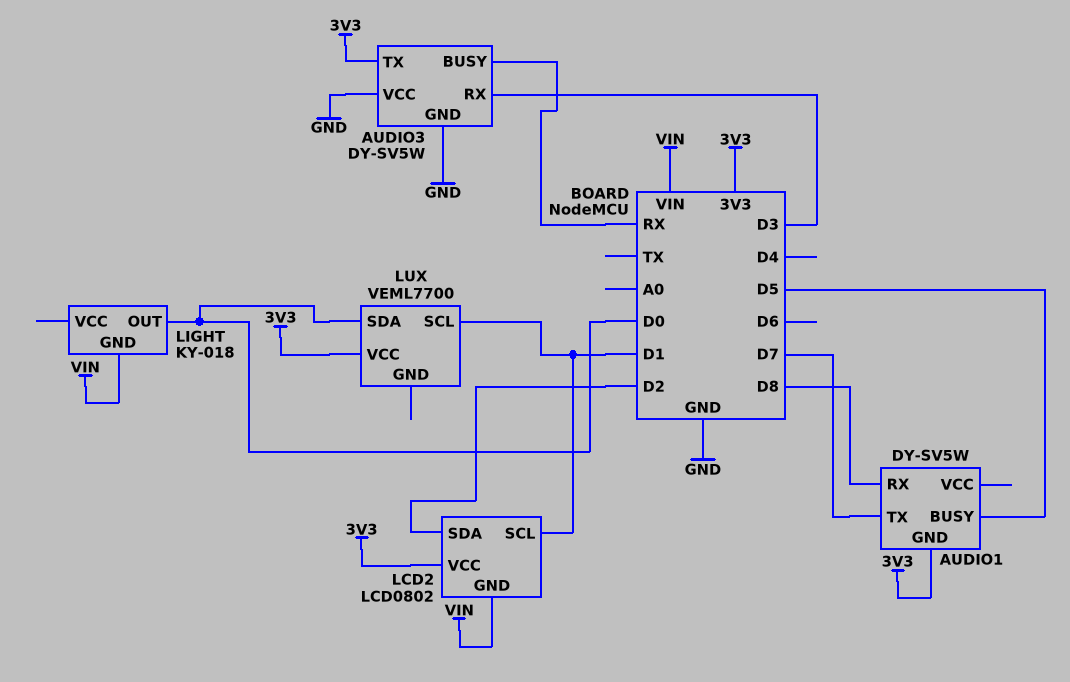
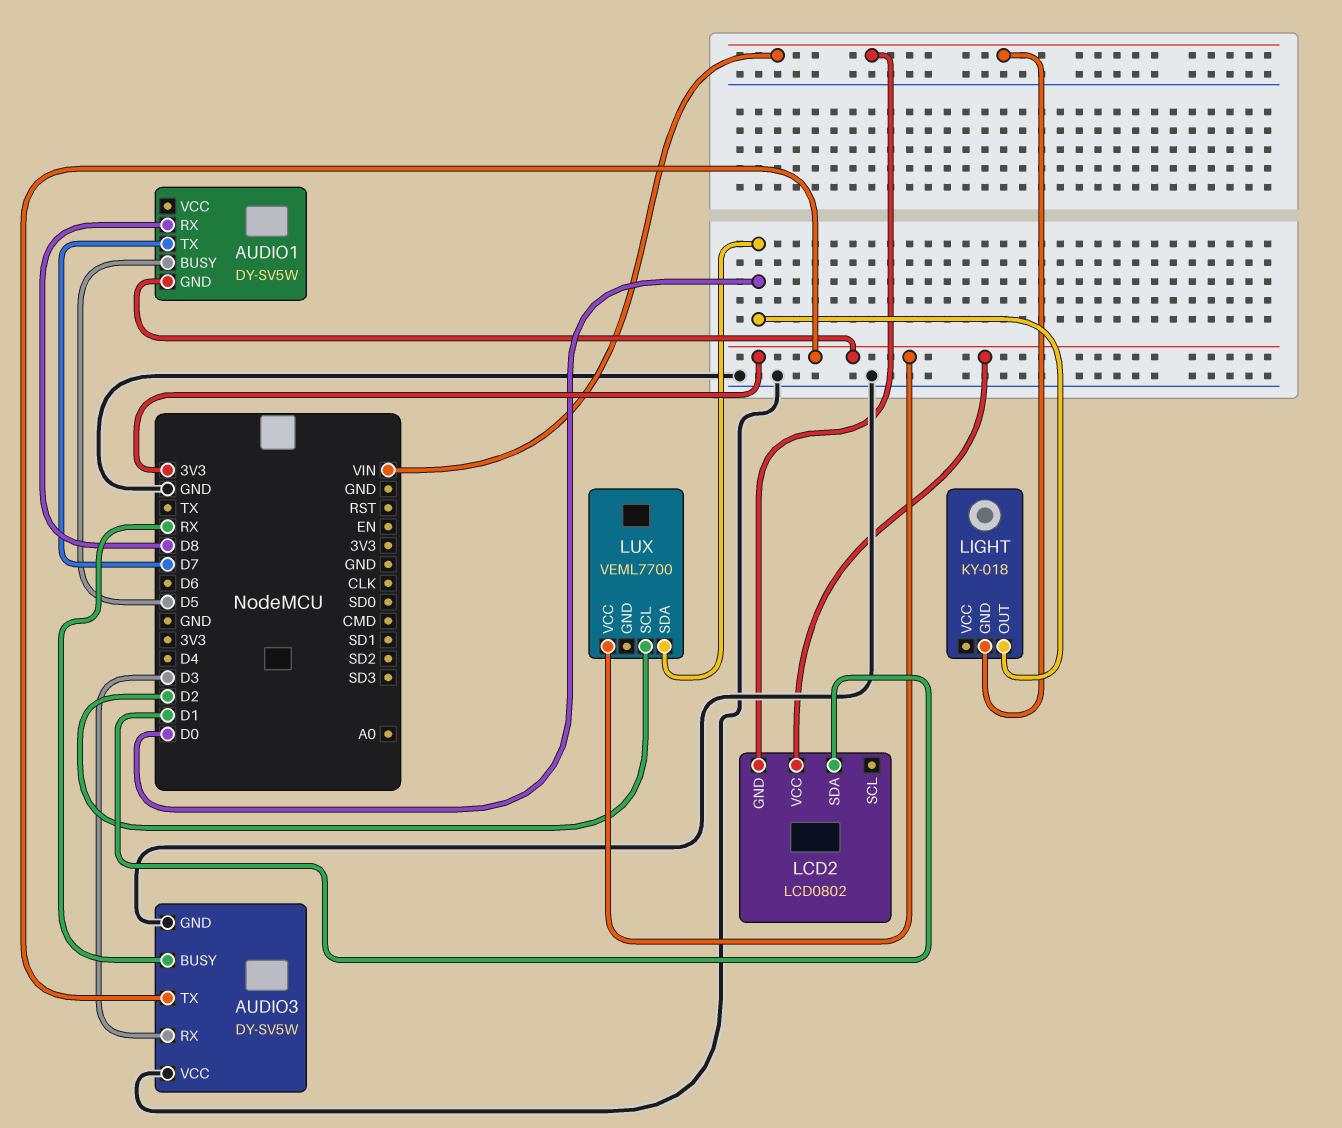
LCD2 pin SCL: D1 -> none
LCD2 pin SDA: D2 -> D1
LUX pin SCL: D1 -> D2

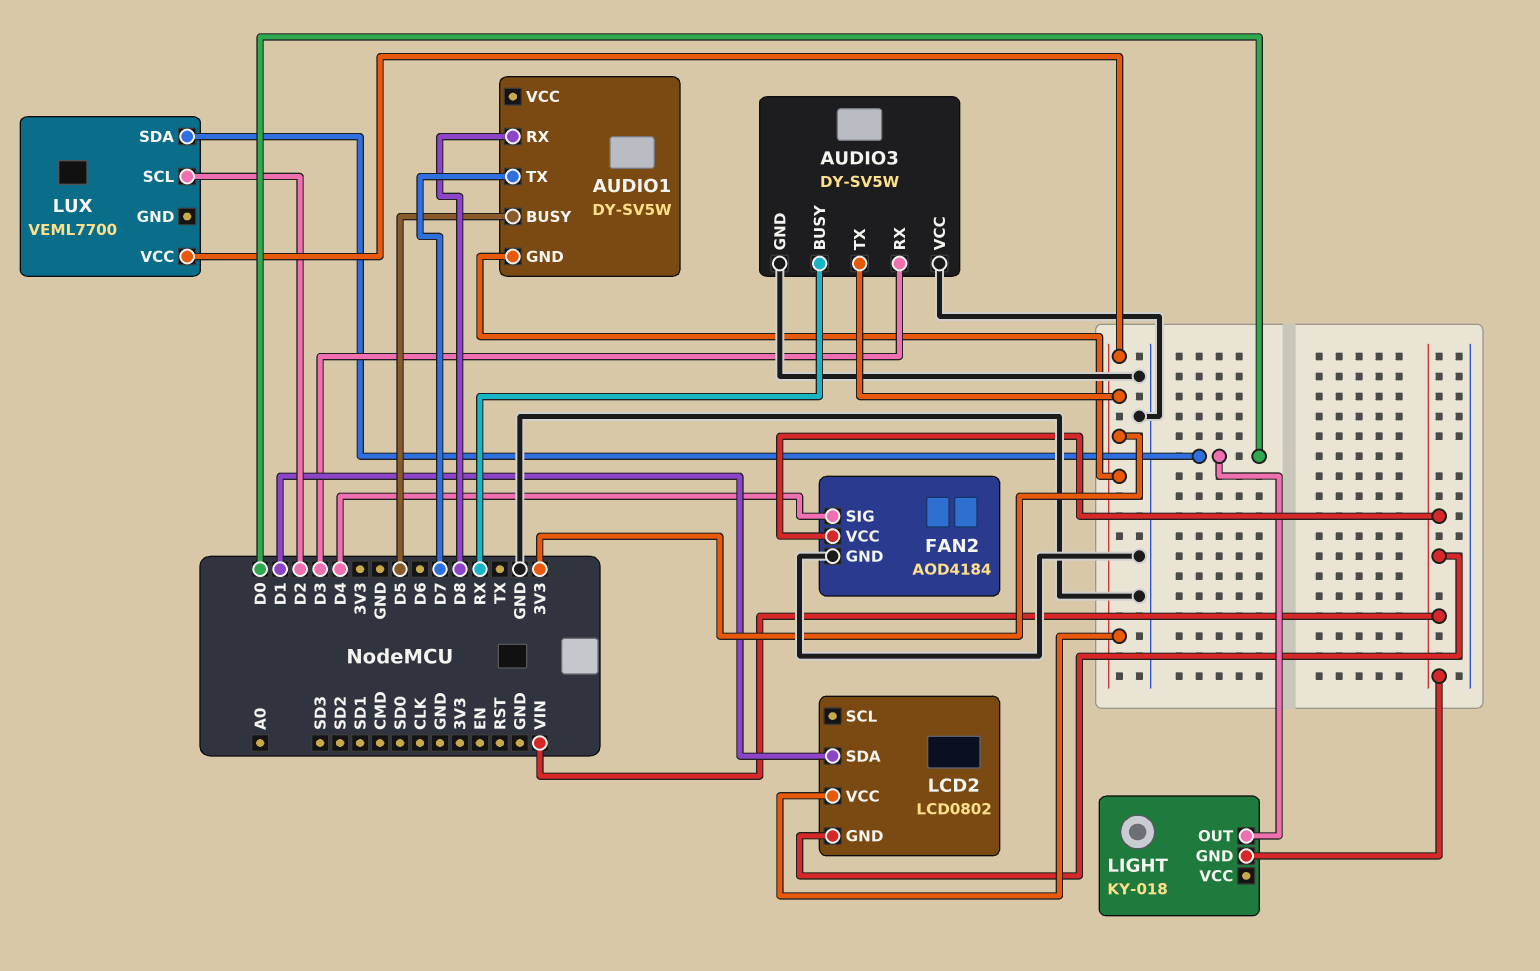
FAN2: none -> AOD4184
FAN2 pin GND: none -> GND
FAN2 pin SIG: none -> D4
FAN2 pin VCC: none -> VIN

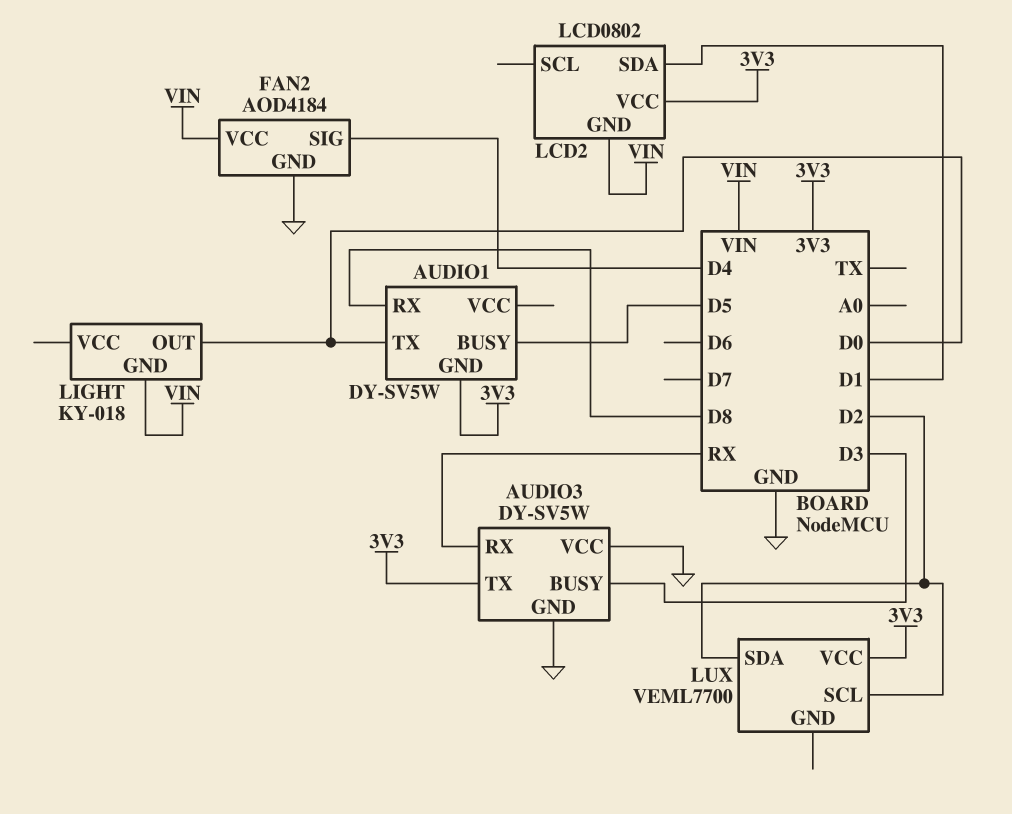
AUDIO1 pin TX: D7 -> D0
AUDIO3 pin BUSY: RX -> D3
AUDIO3 pin RX: D3 -> RX
LUX pin SDA: D0 -> D2

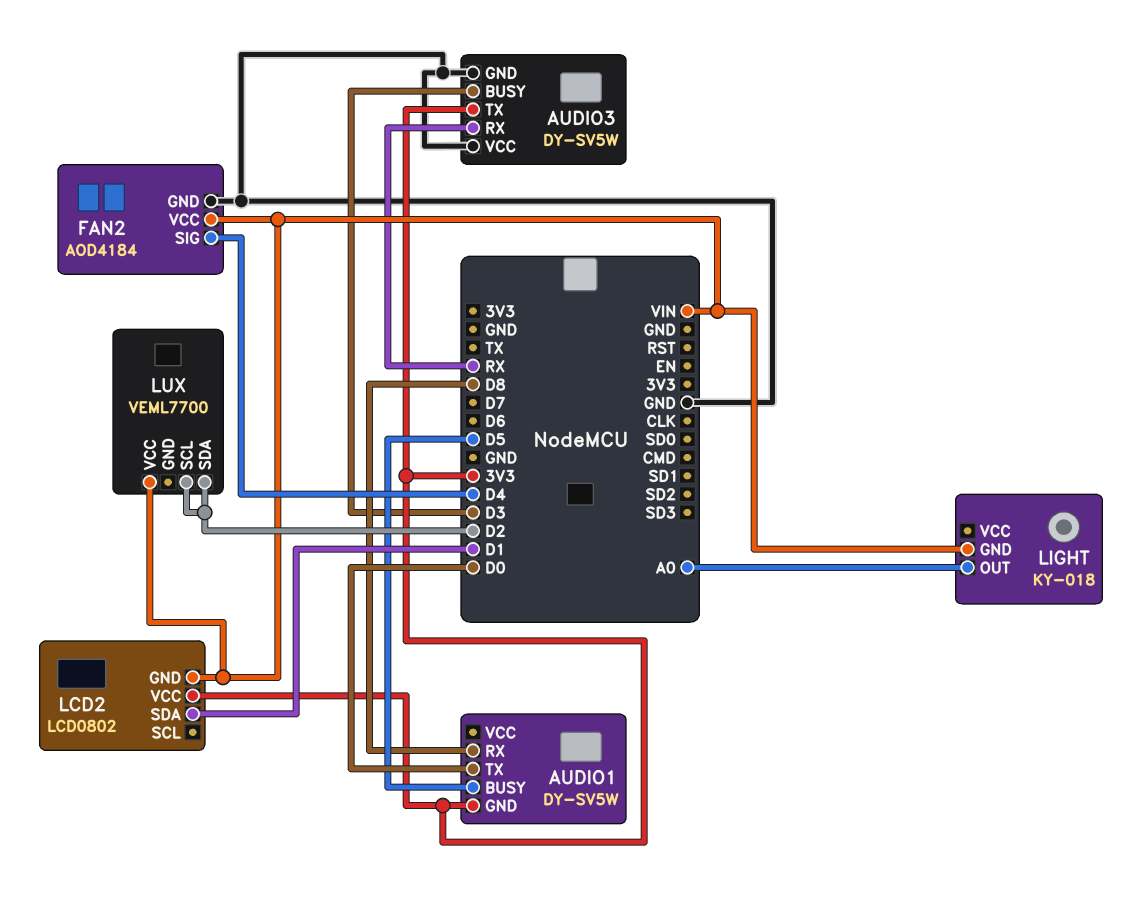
LIGHT pin OUT: D0 -> A0
LUX pin VCC: 3V3 -> VIN

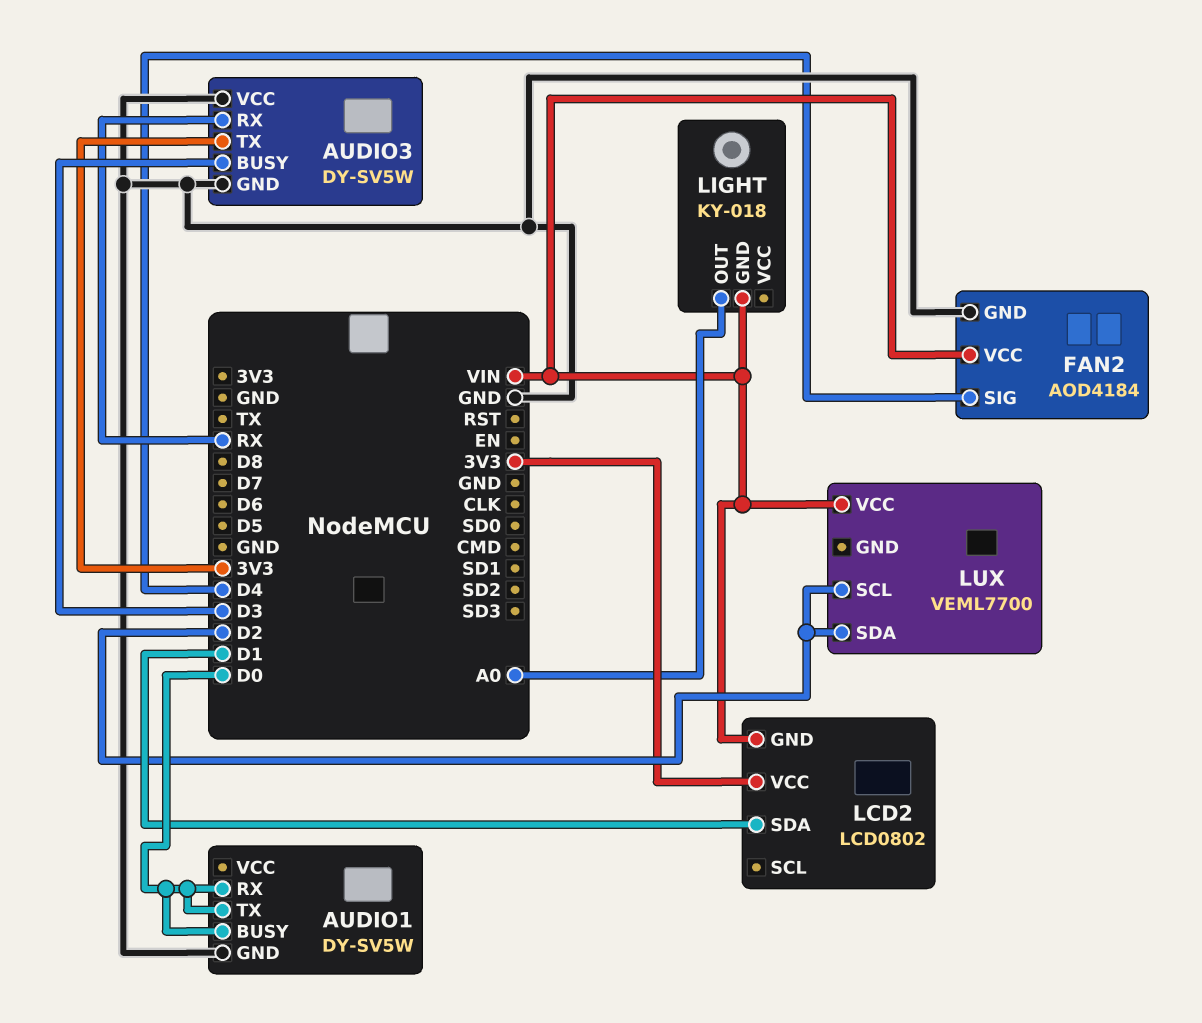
AUDIO1 pin BUSY: D5 -> D0
AUDIO1 pin GND: 3V3 -> GND
AUDIO1 pin RX: D8 -> D0

